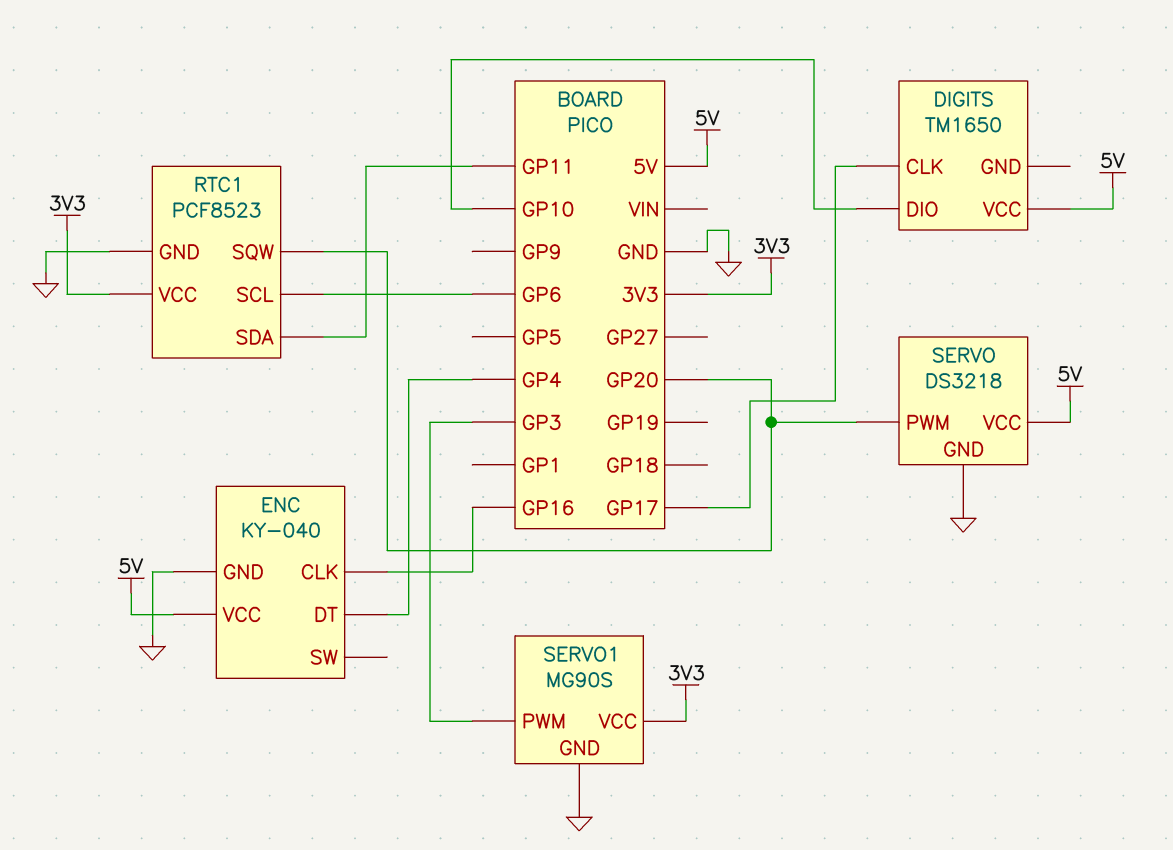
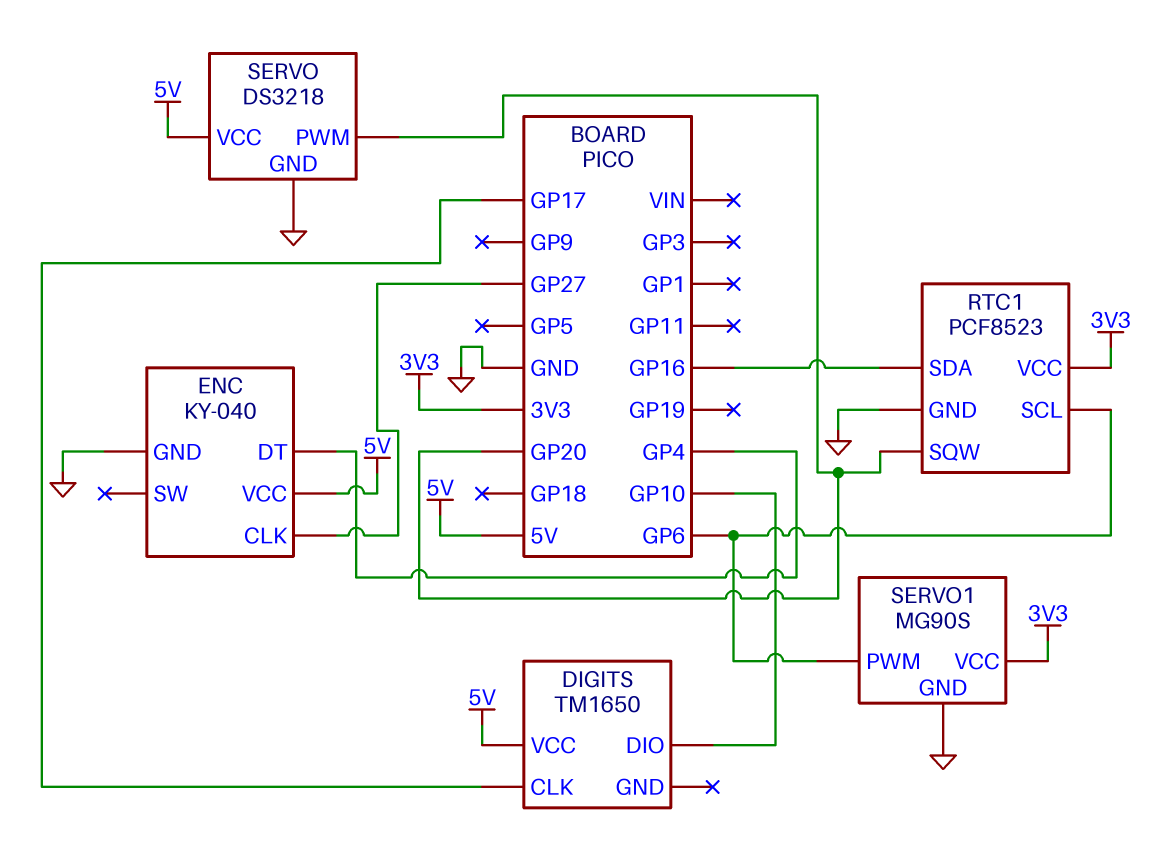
ENC pin CLK: GP16 -> GP27
RTC1 pin SDA: GP11 -> GP16
SERVO1 pin PWM: GP3 -> GP6

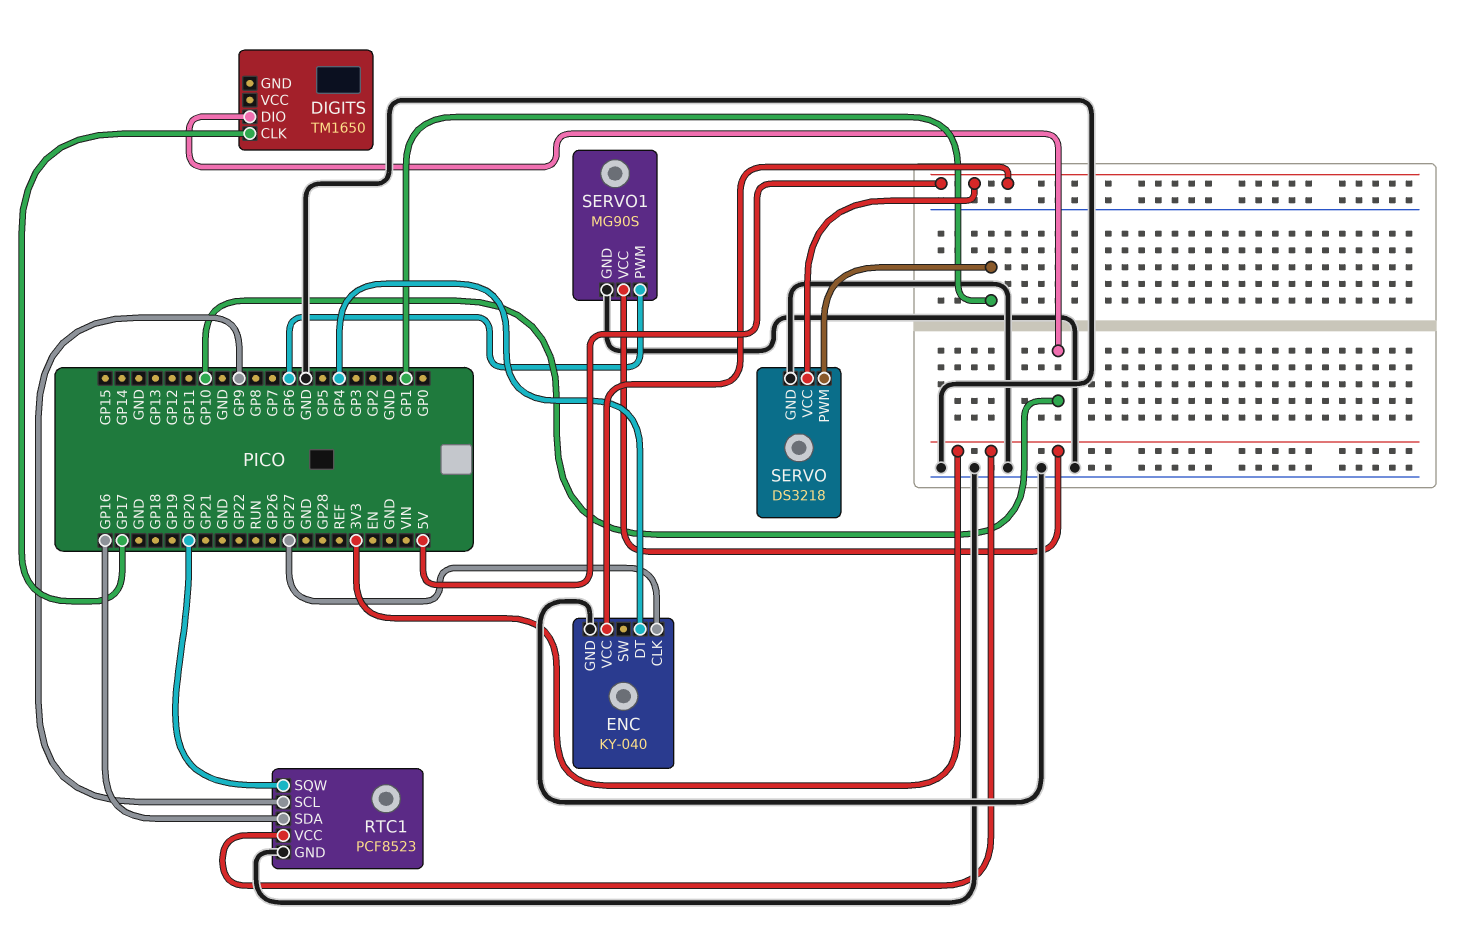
DIGITS pin VCC: 5V -> none
RTC1 pin SCL: GP6 -> GP9
SERVO pin PWM: GP20 -> GP1

